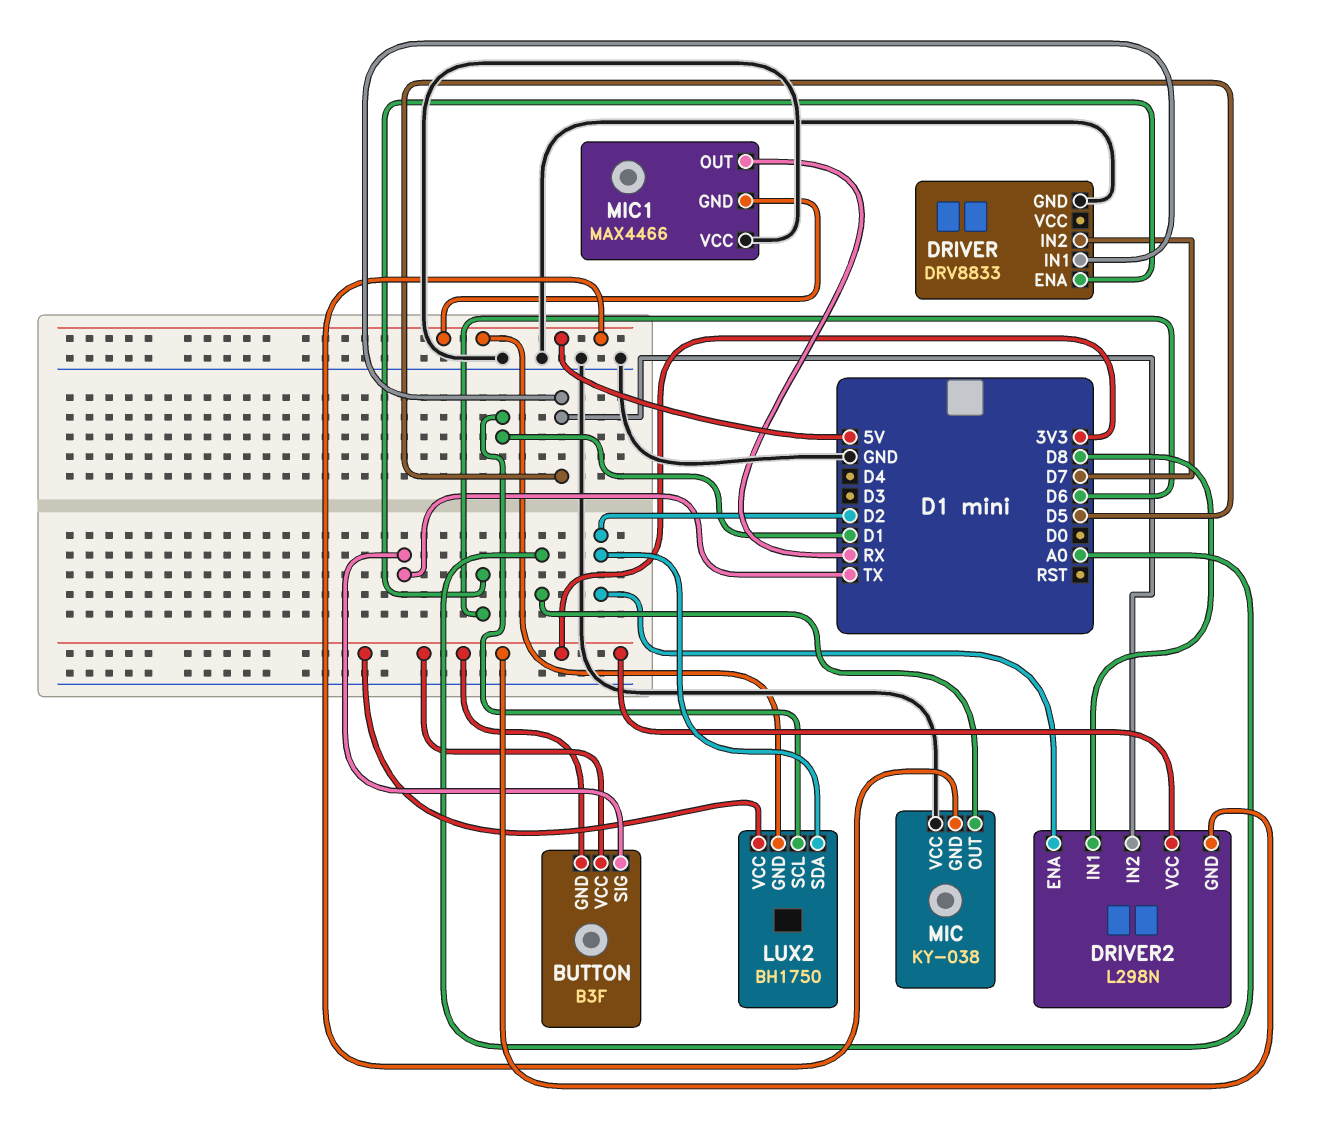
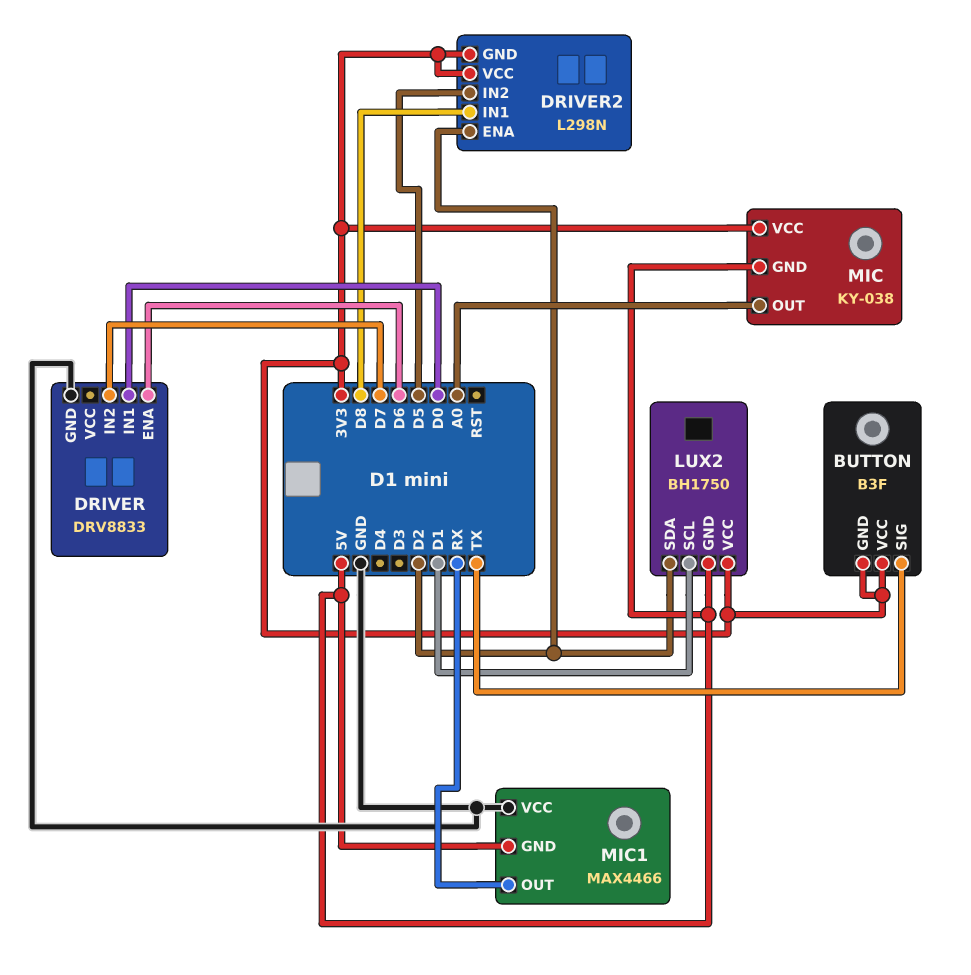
DRIVER pin IN1: D5 -> D0
MIC pin VCC: GND -> 3V3

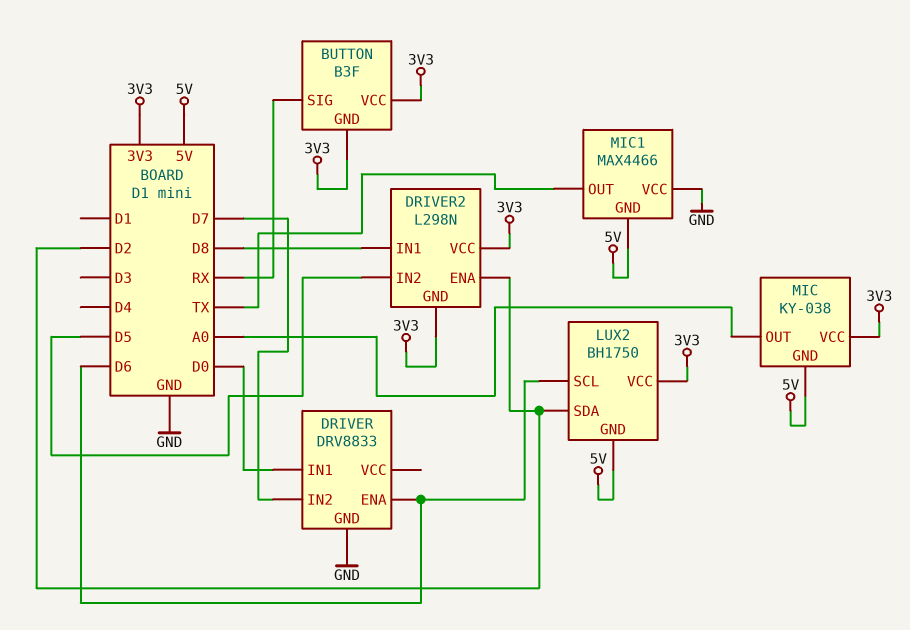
BUTTON pin SIG: TX -> RX
LUX2 pin SCL: D1 -> D6
MIC1 pin OUT: RX -> TX

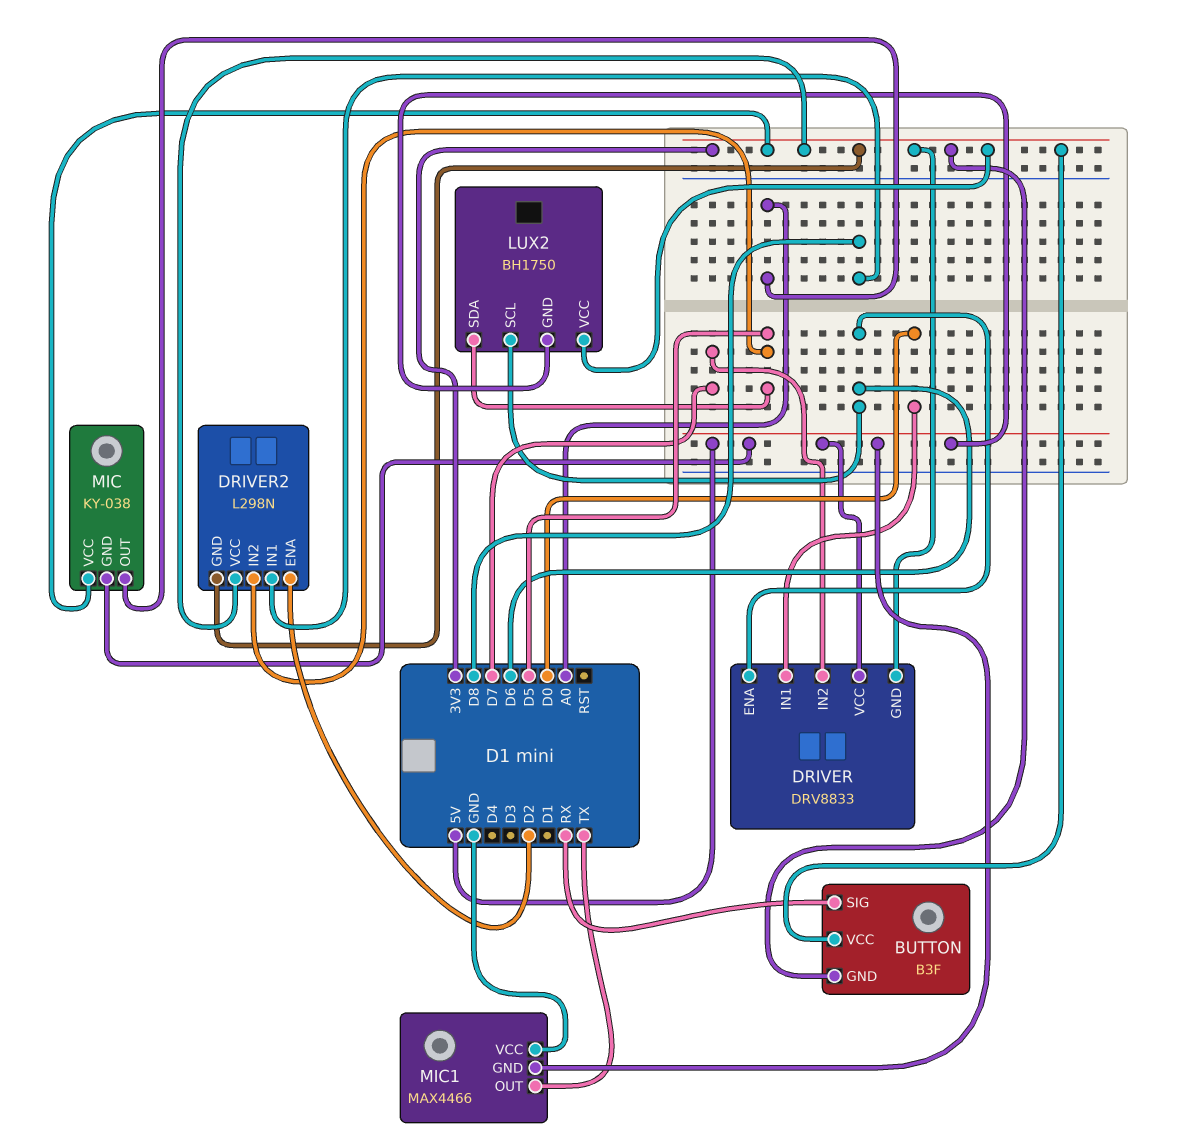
DRIVER pin GND: GND -> 3V3
DRIVER pin VCC: none -> 5V
LUX2 pin SDA: D2 -> D5

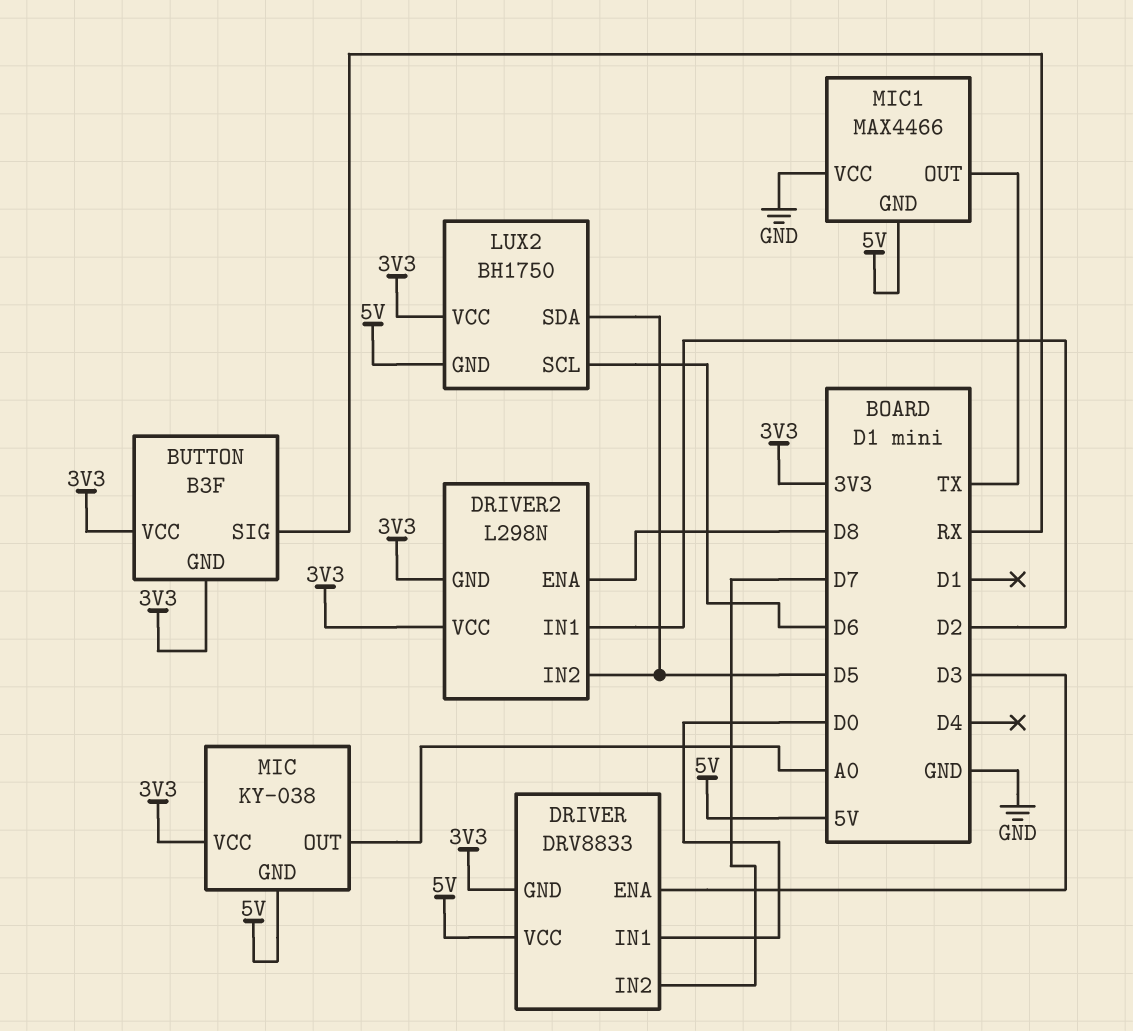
DRIVER pin ENA: D6 -> D3
DRIVER2 pin ENA: D2 -> D8
DRIVER2 pin IN1: D8 -> D2

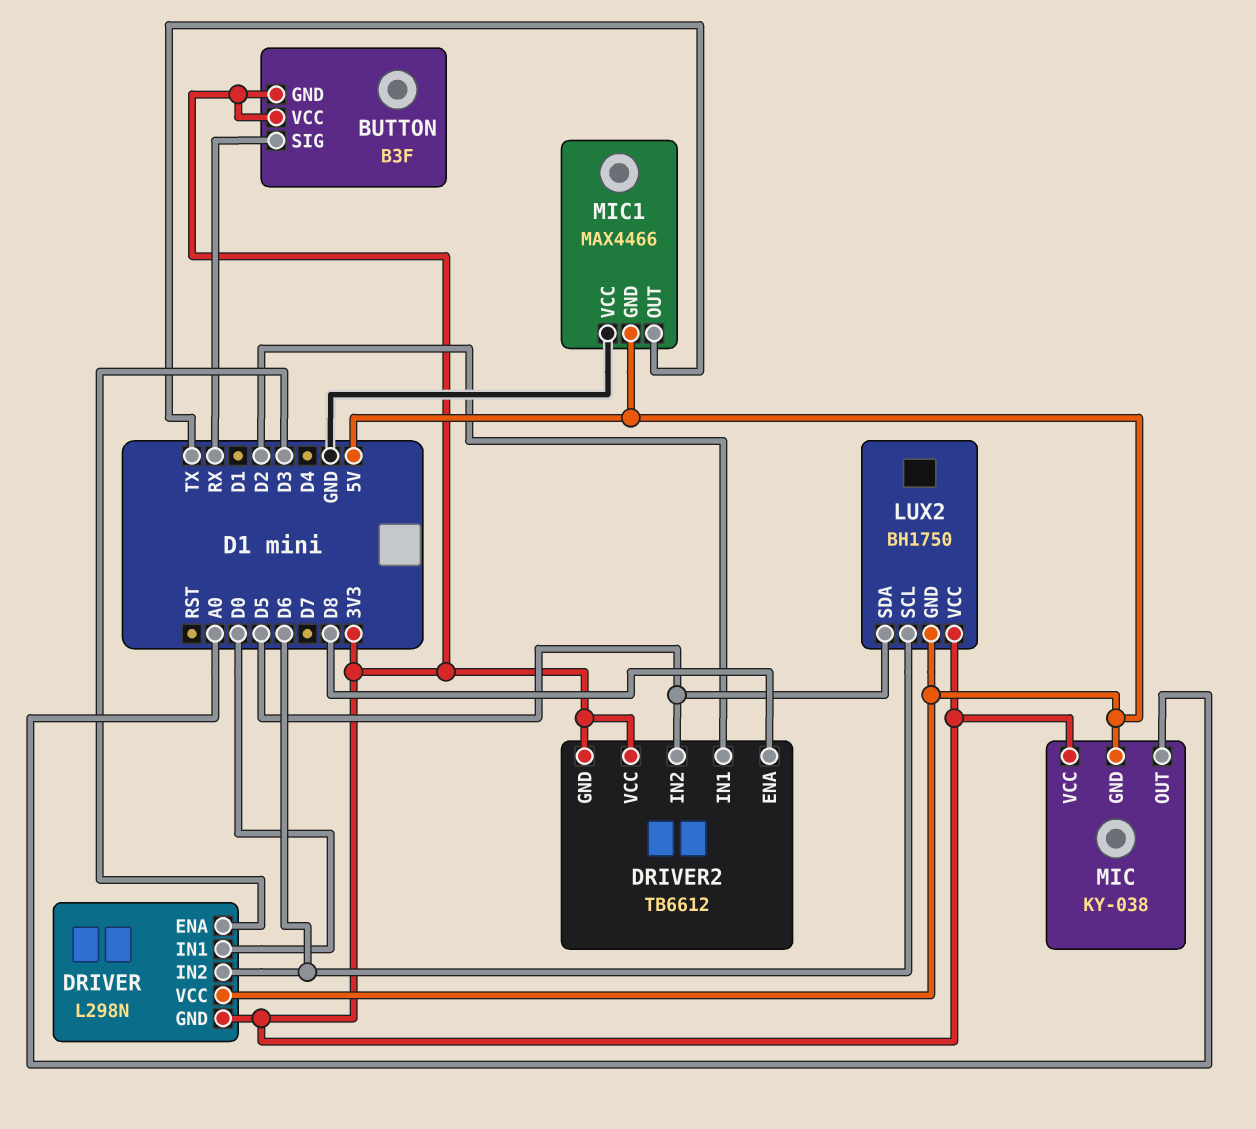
DRIVER: DRV8833 -> L298N
DRIVER pin IN2: D7 -> D6
DRIVER2: L298N -> TB6612

